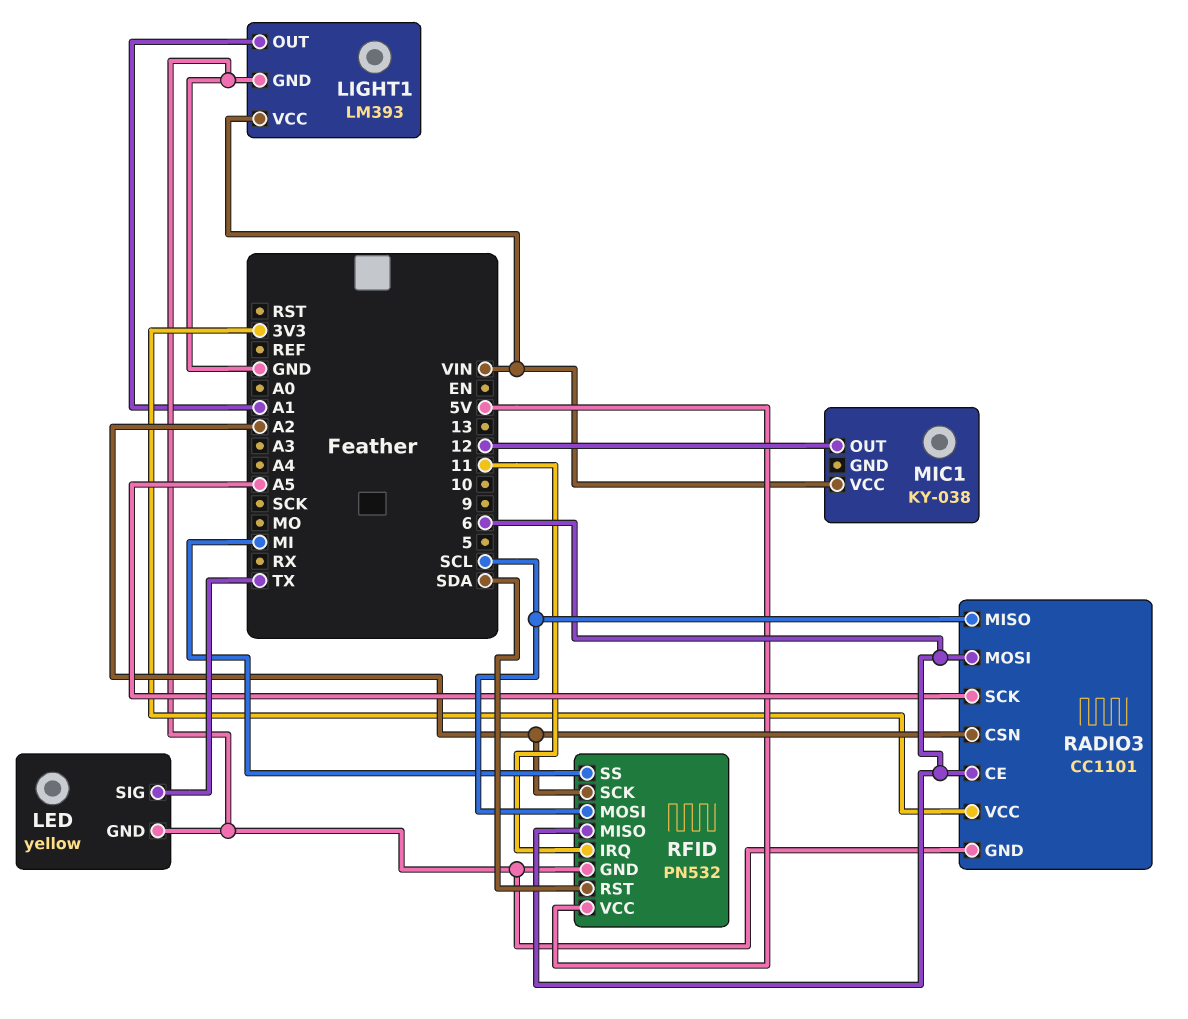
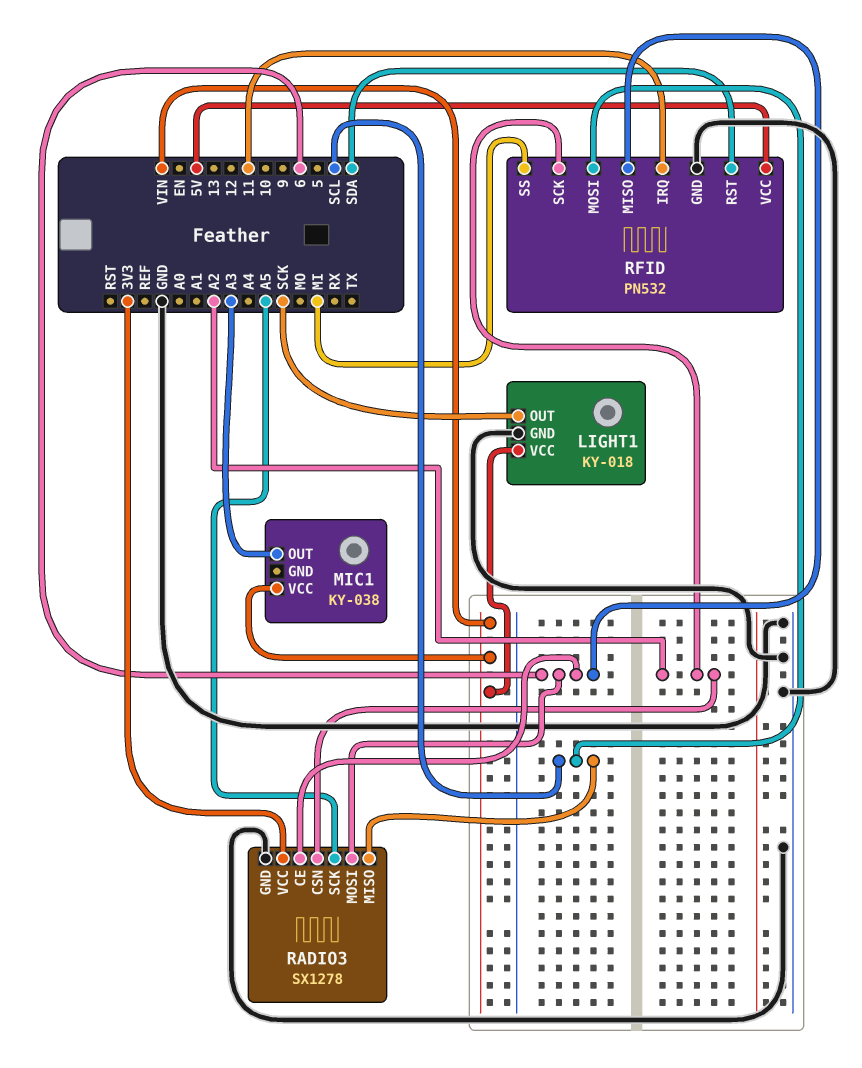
LED: yellow -> none
LED pin GND: GND -> none
LED pin SIG: TX -> none
LIGHT1: LM393 -> KY-018
LIGHT1 pin OUT: A1 -> SCK
MIC1 pin OUT: 12 -> A3
RADIO3: CC1101 -> SX1278

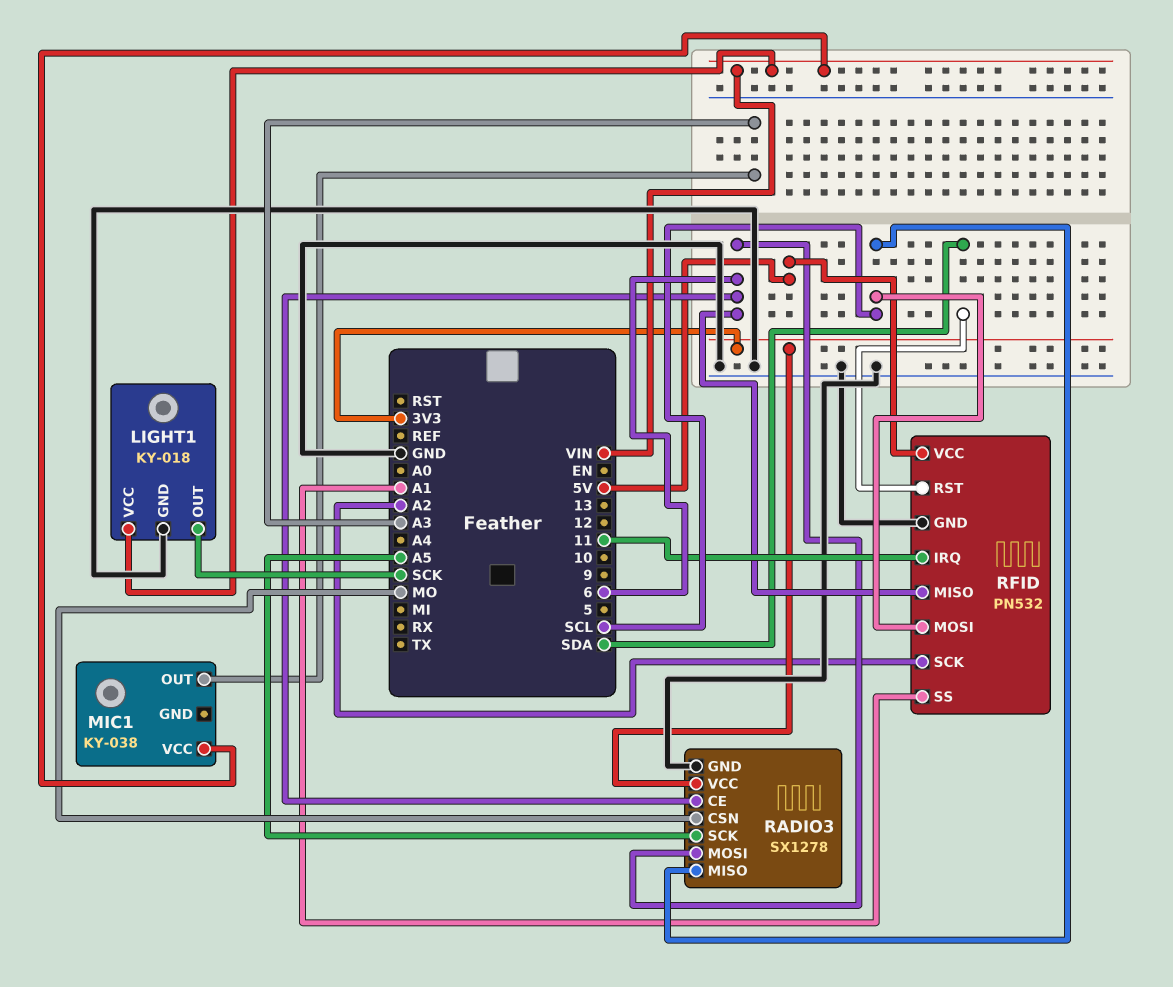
RADIO3 pin CSN: A2 -> MO
RFID pin SS: MI -> A1

